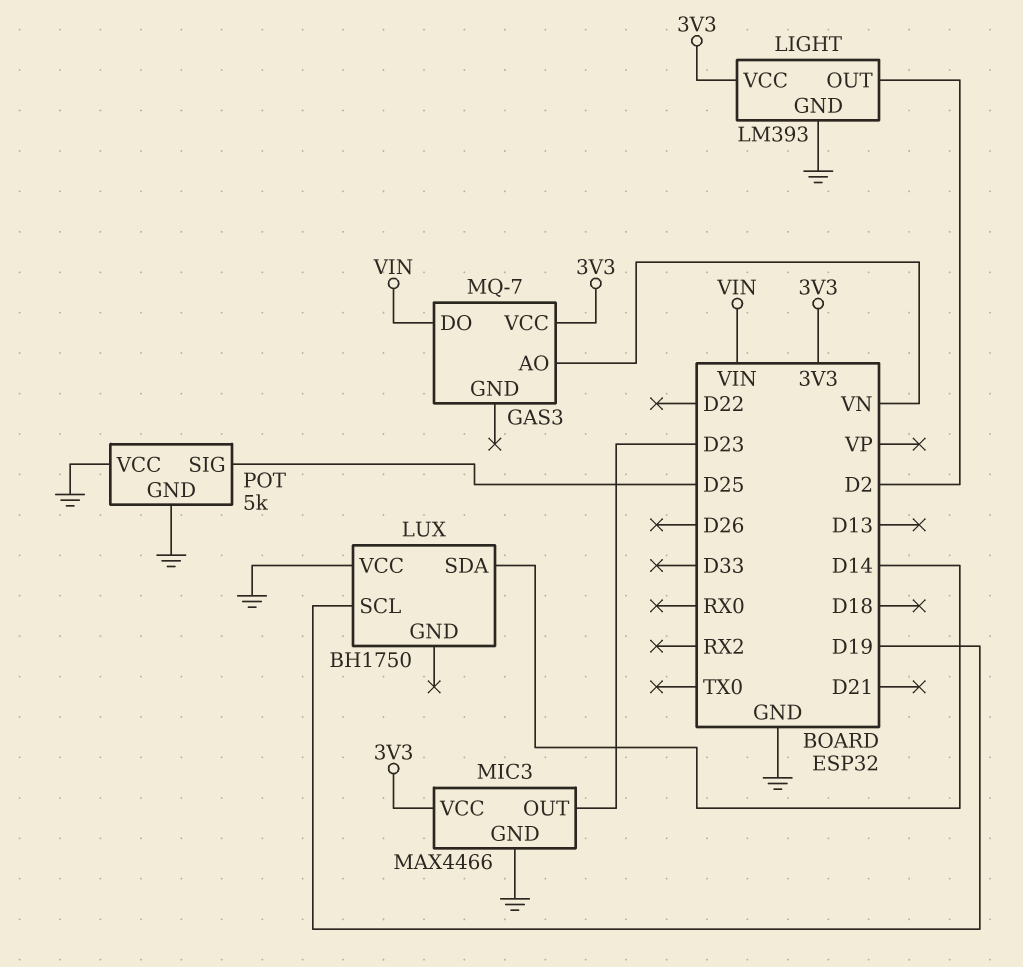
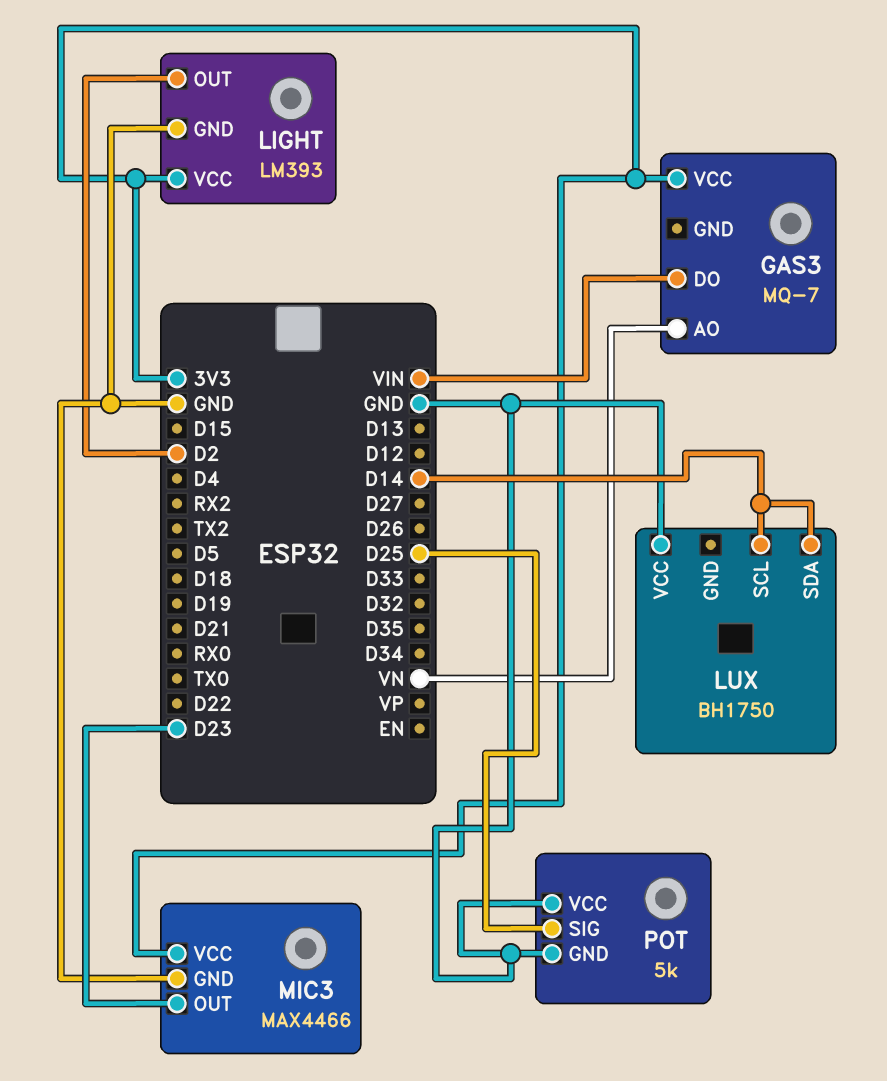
LUX pin SCL: D19 -> D14

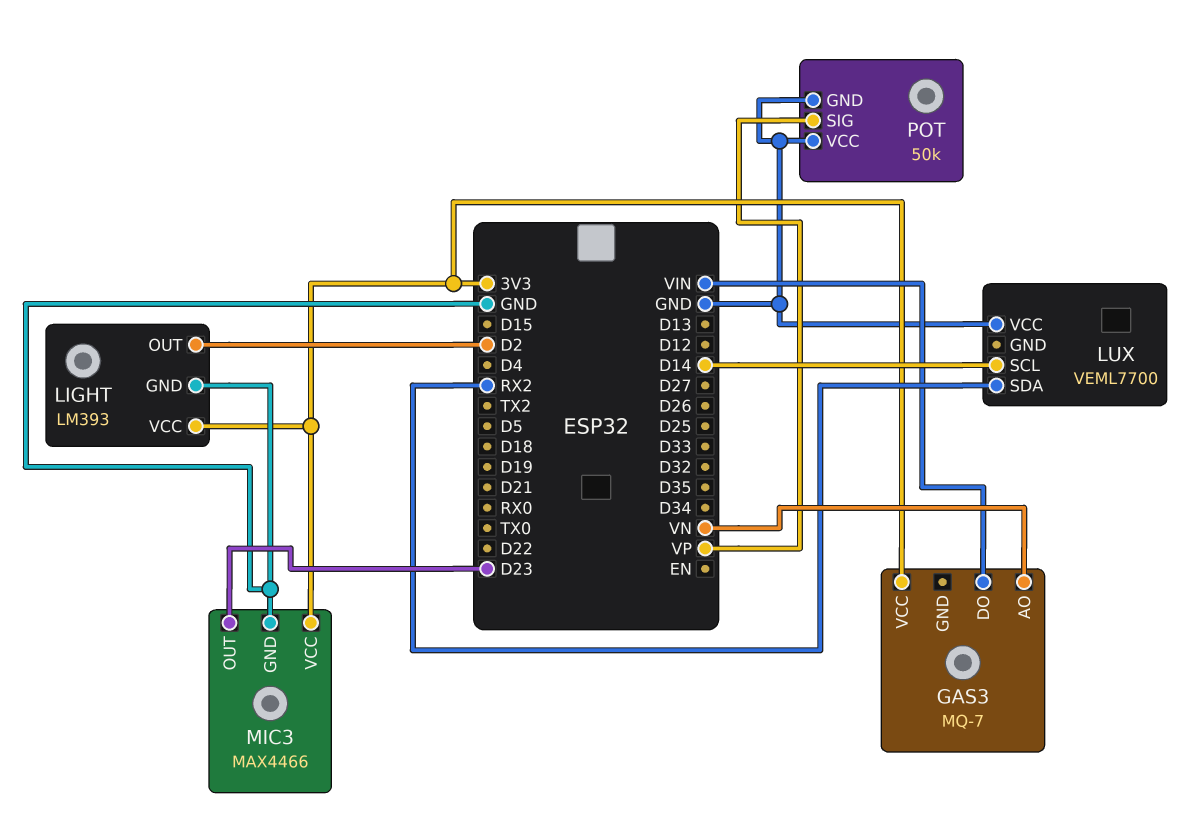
LUX: BH1750 -> VEML7700
LUX pin SDA: D14 -> RX2
POT: 5k -> 50k
POT pin SIG: D25 -> VP

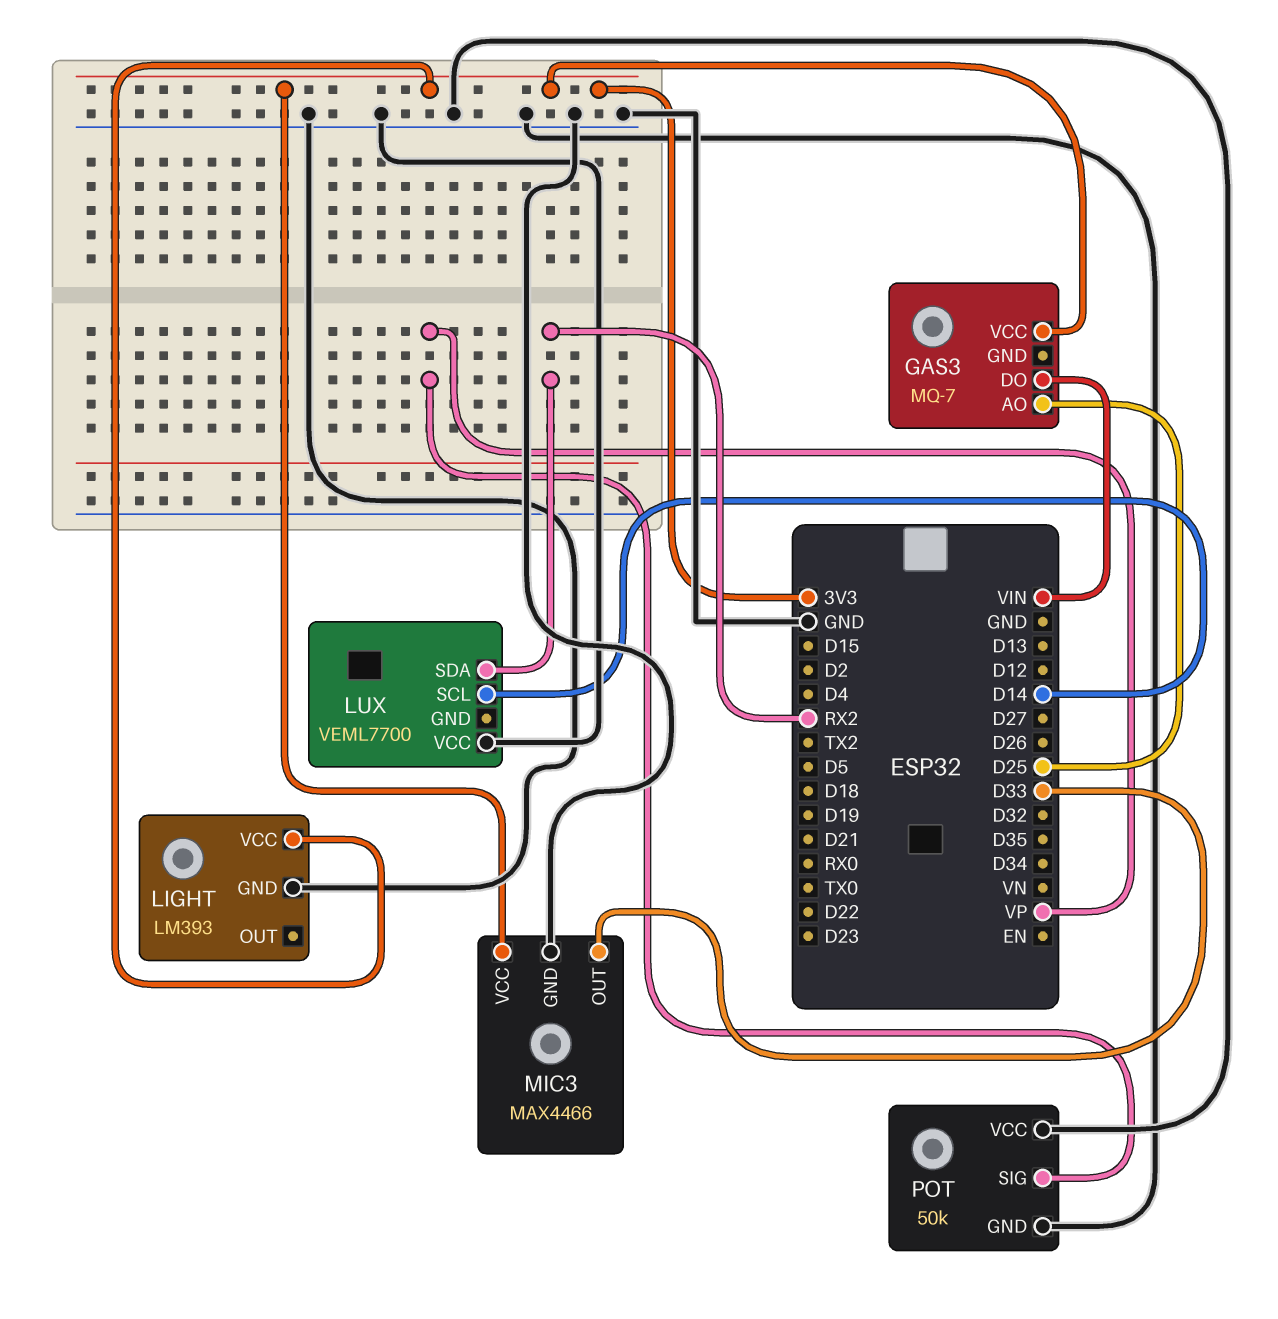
GAS3 pin AO: VN -> D25
LIGHT pin OUT: D2 -> none
MIC3 pin OUT: D23 -> D33

